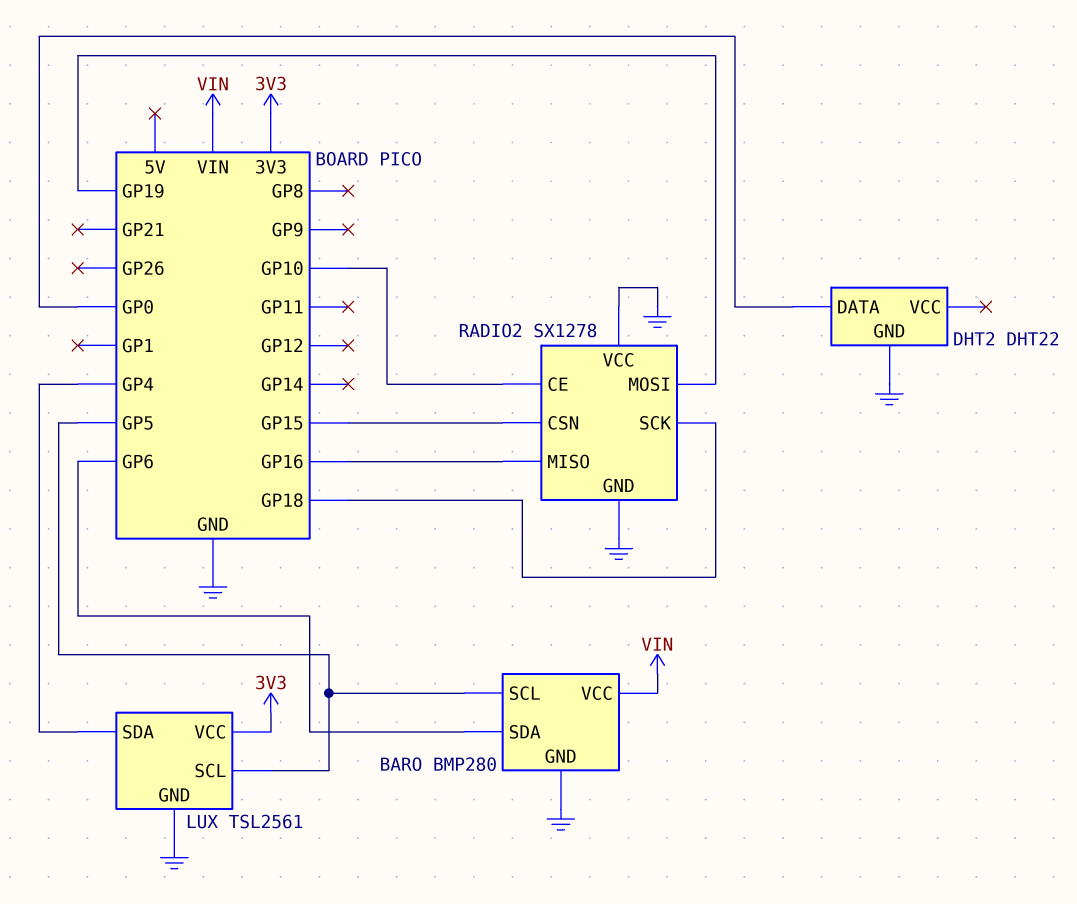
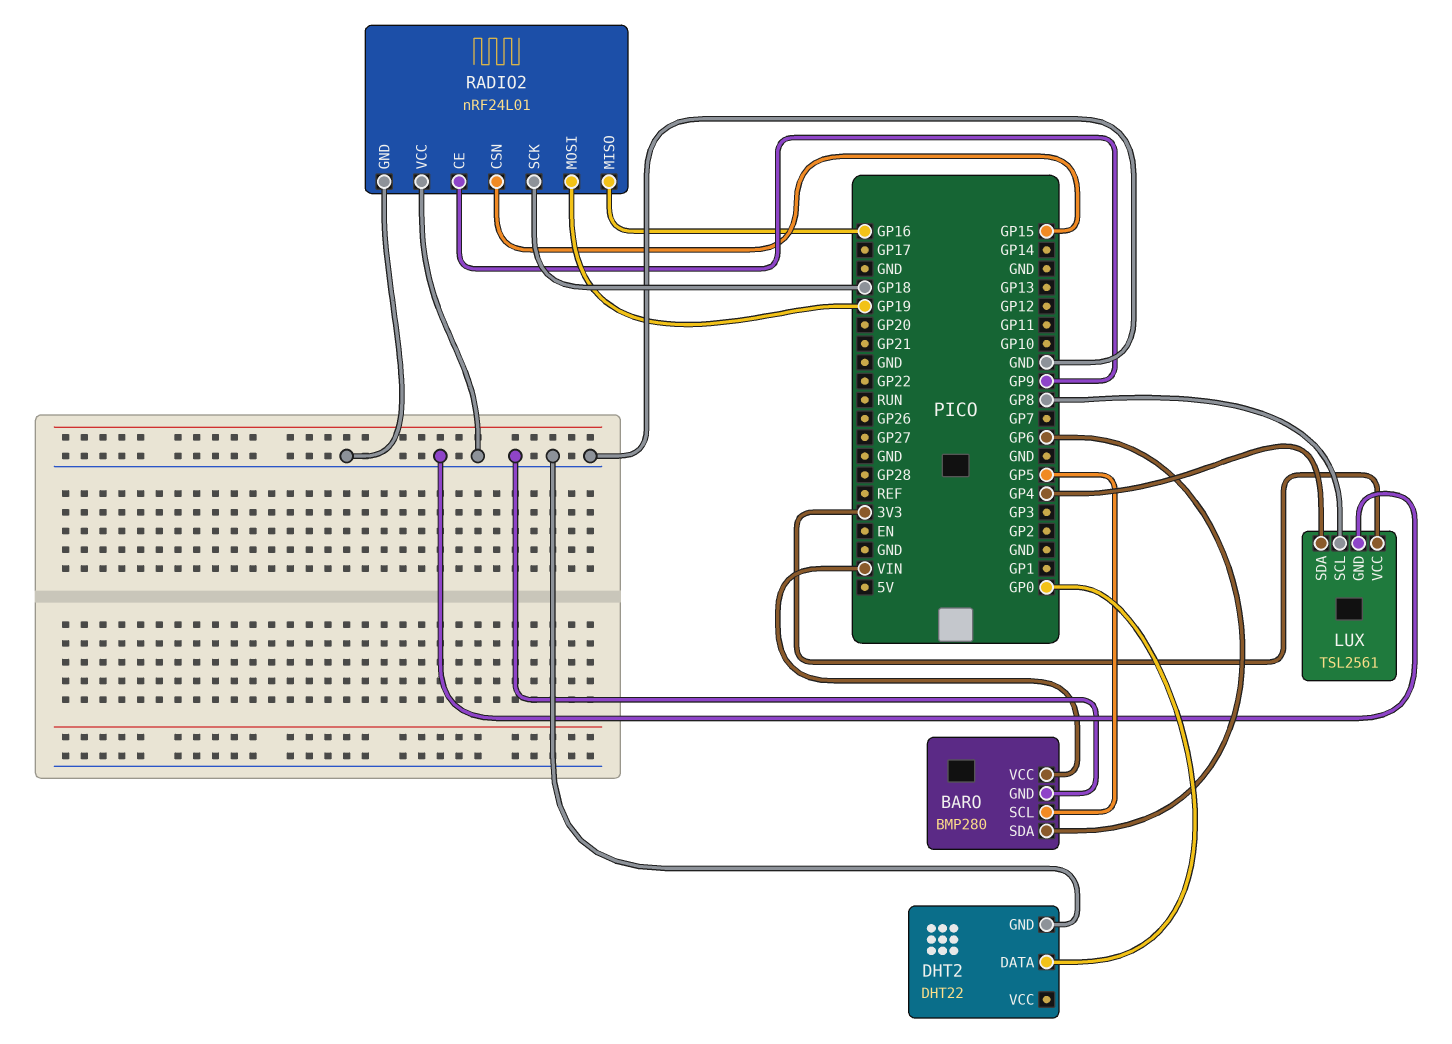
LUX pin SCL: GP5 -> GP8
RADIO2: SX1278 -> nRF24L01
RADIO2 pin CE: GP10 -> GP9

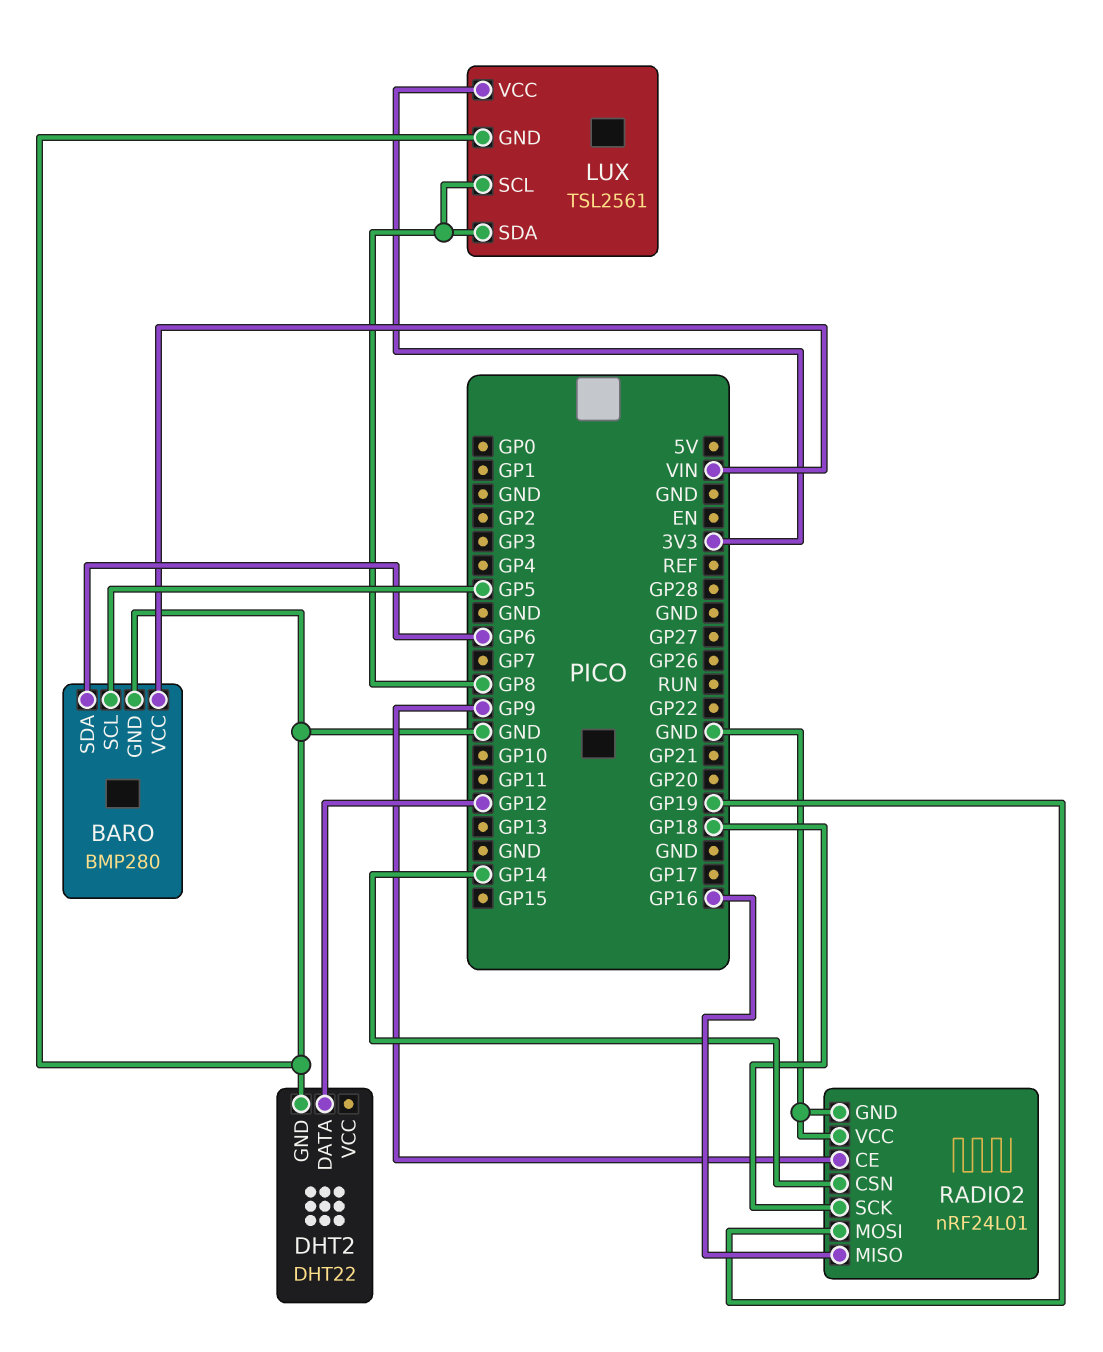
DHT2 pin DATA: GP0 -> GP12
LUX pin SDA: GP4 -> GP8
RADIO2 pin CSN: GP15 -> GP14

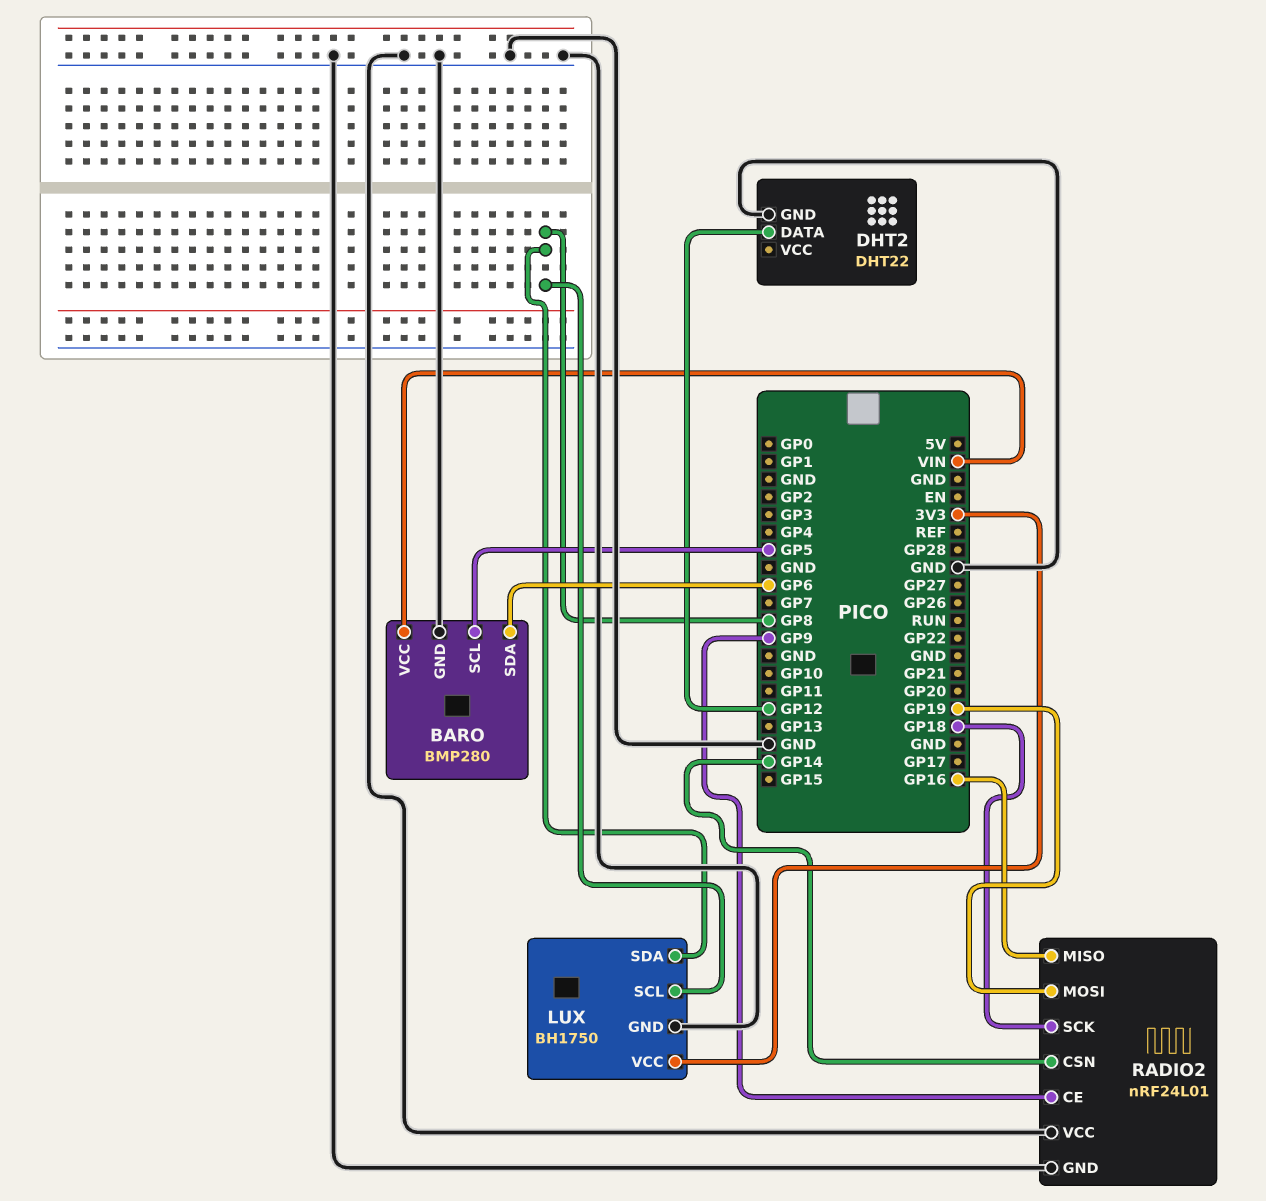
LUX: TSL2561 -> BH1750

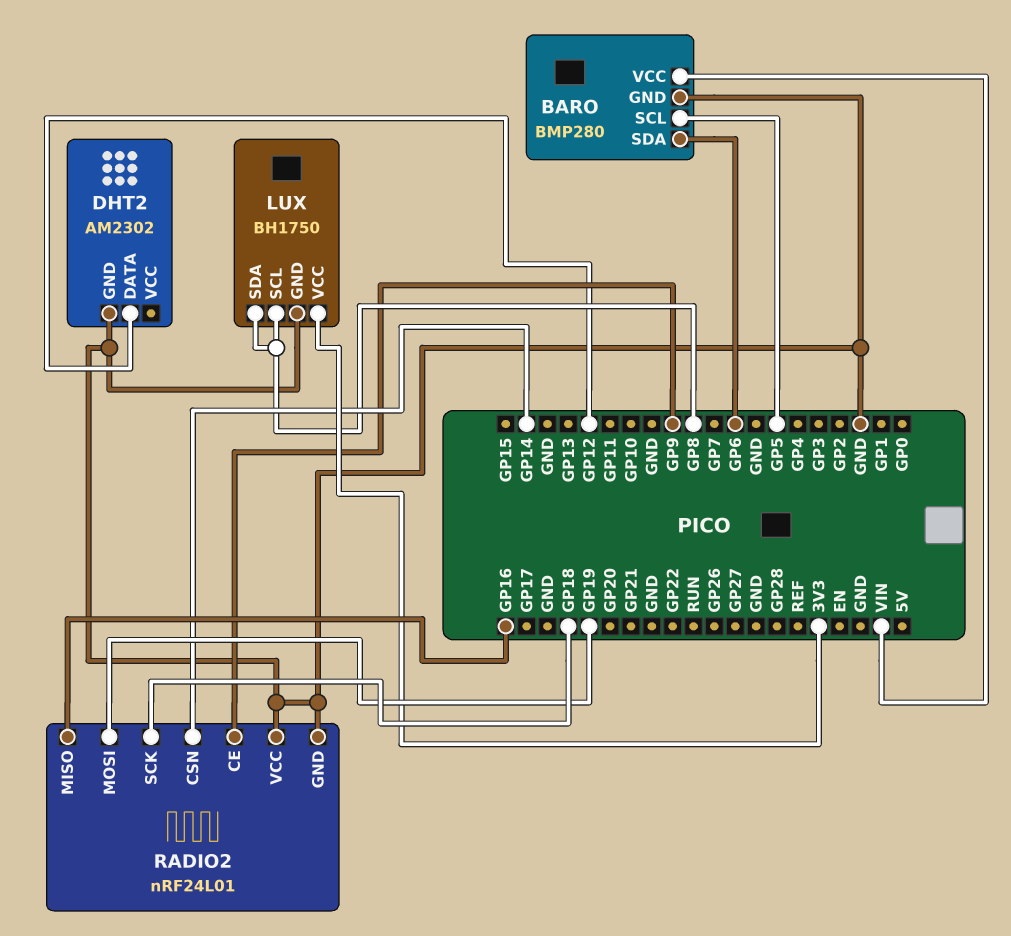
DHT2: DHT22 -> AM2302

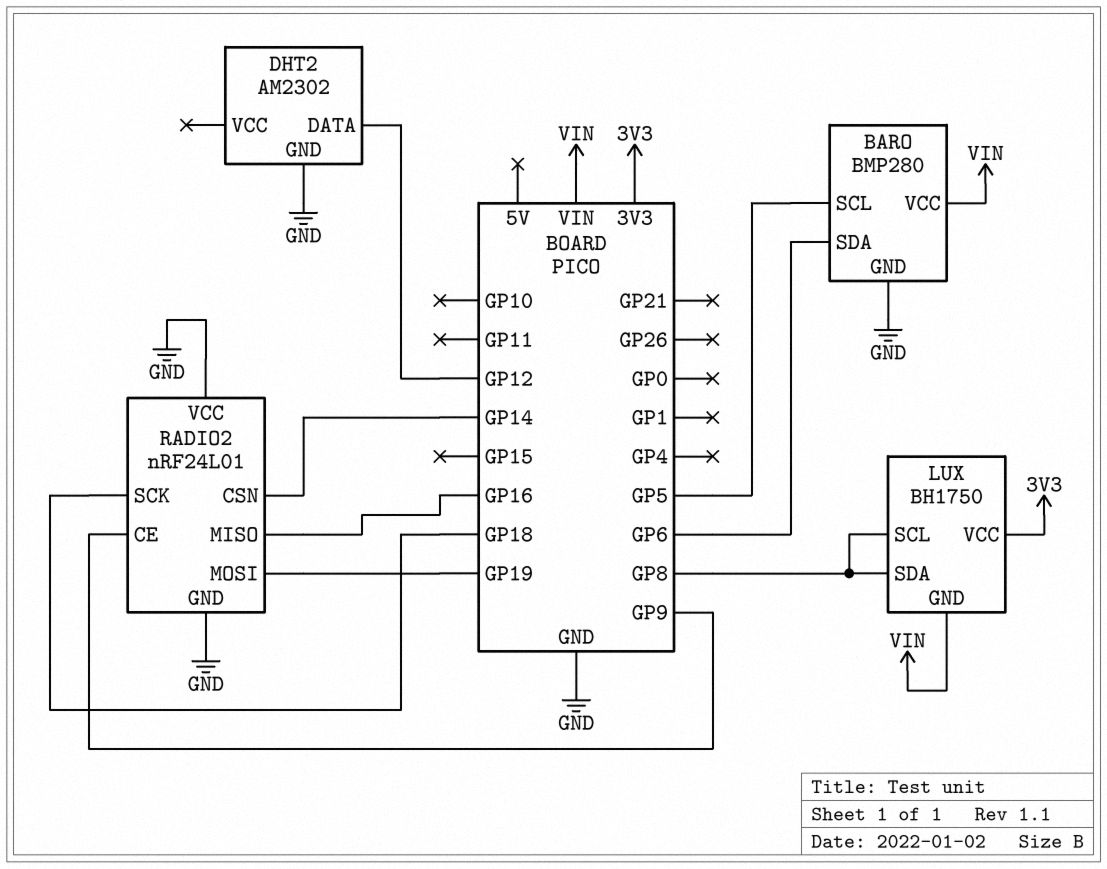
LUX pin GND: GND -> VIN

